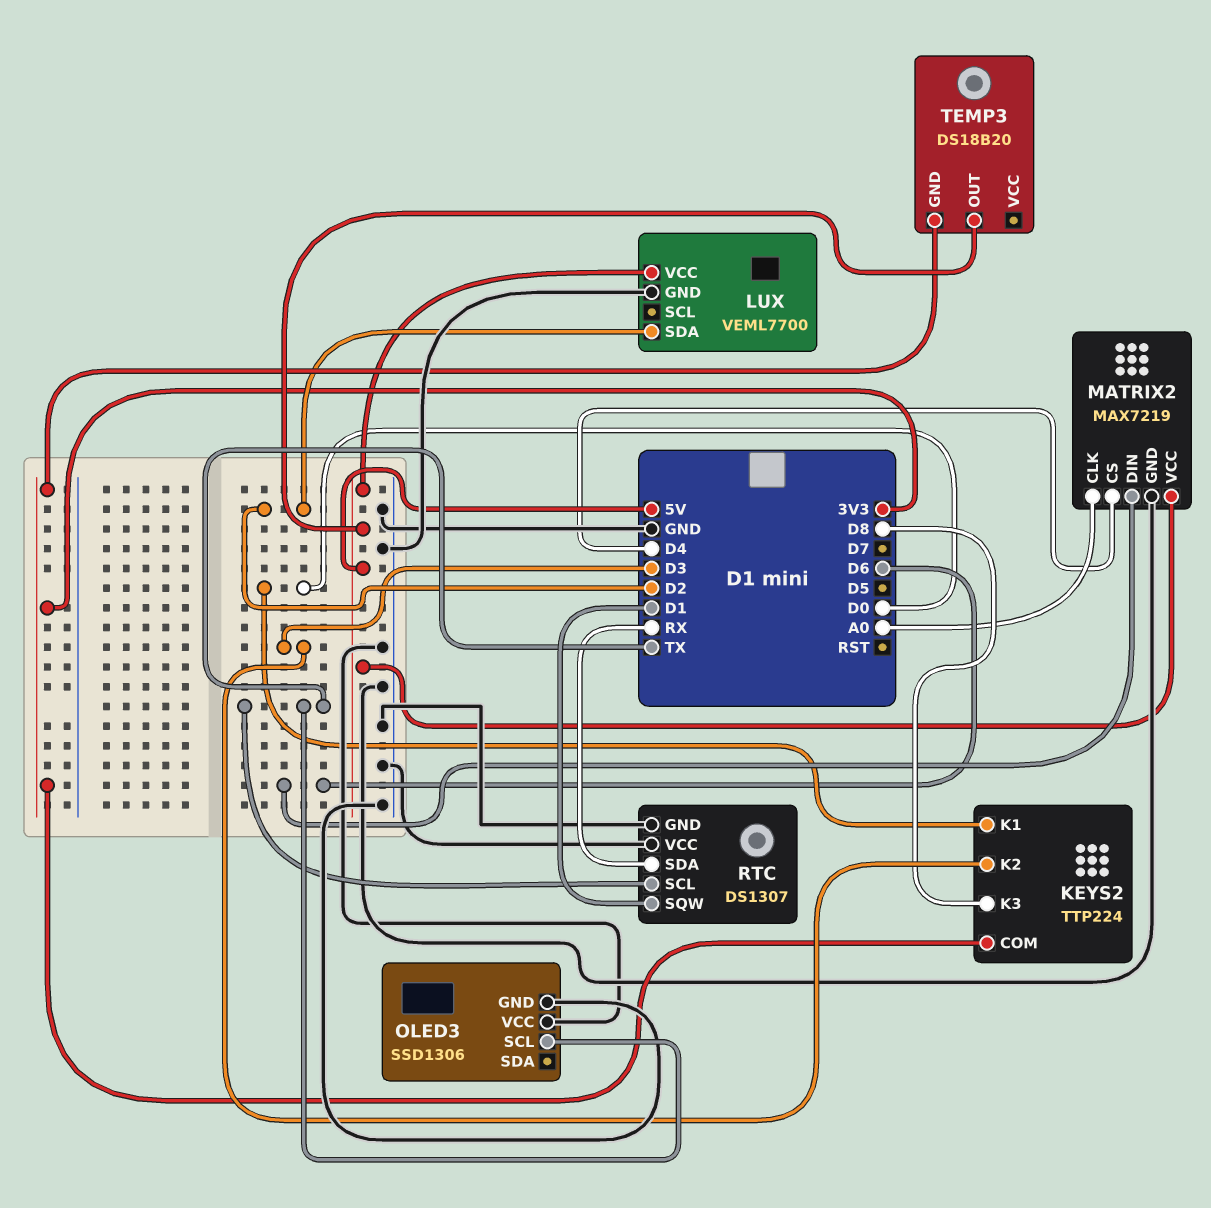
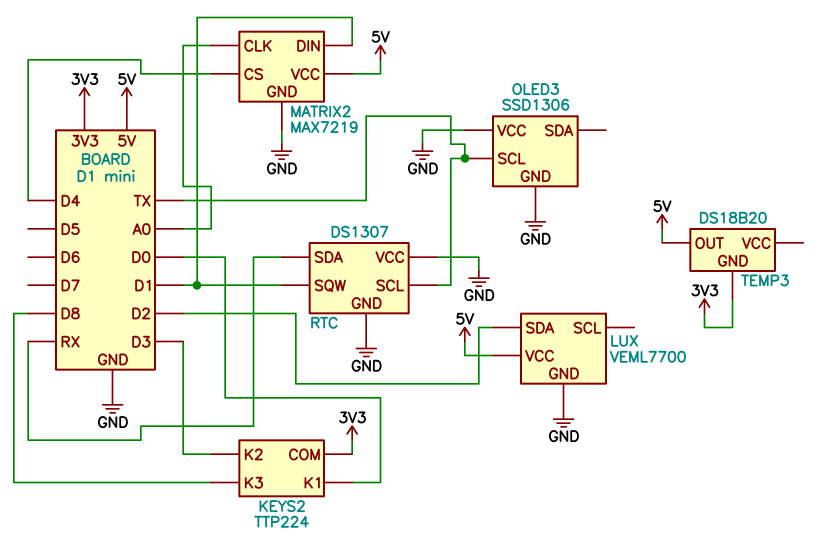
MATRIX2 pin DIN: D6 -> D1

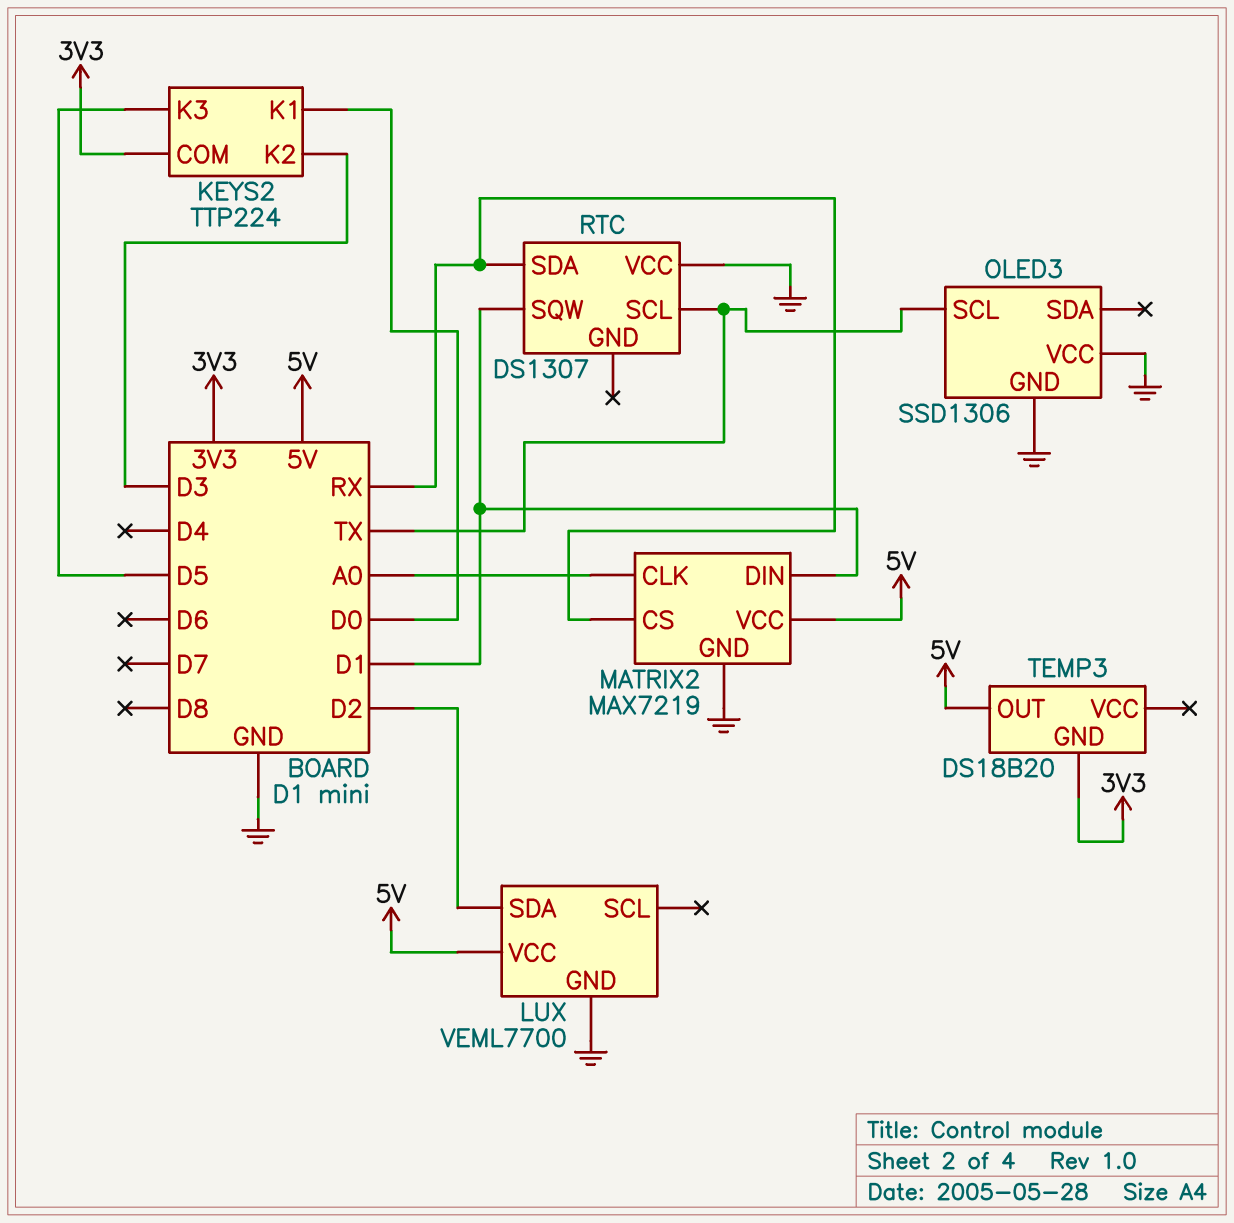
KEYS2 pin K3: D8 -> D5
MATRIX2 pin CS: D4 -> RX
RTC pin GND: GND -> none

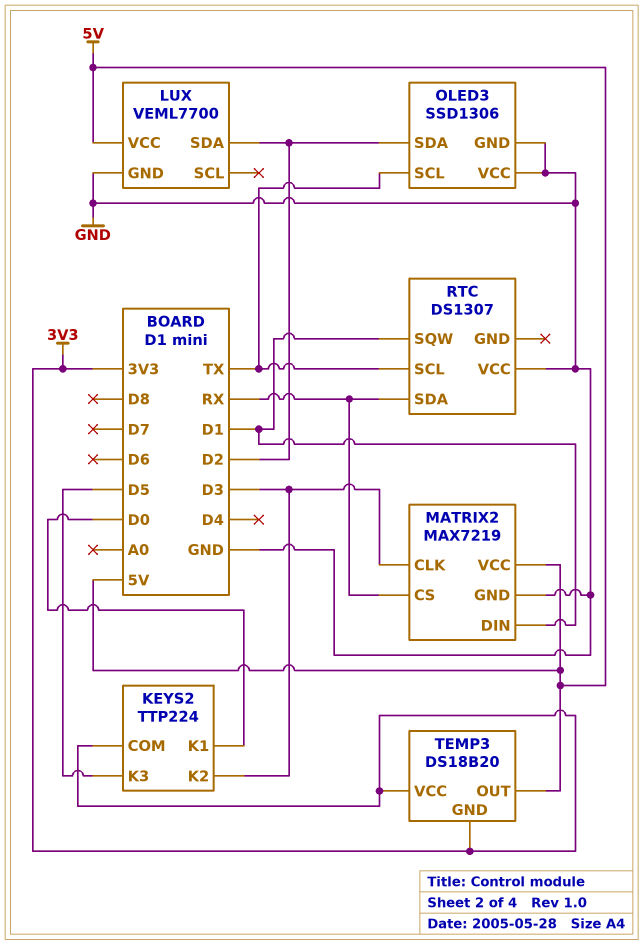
MATRIX2 pin CLK: A0 -> D3
OLED3 pin SDA: none -> D2
TEMP3 pin VCC: none -> 3V3

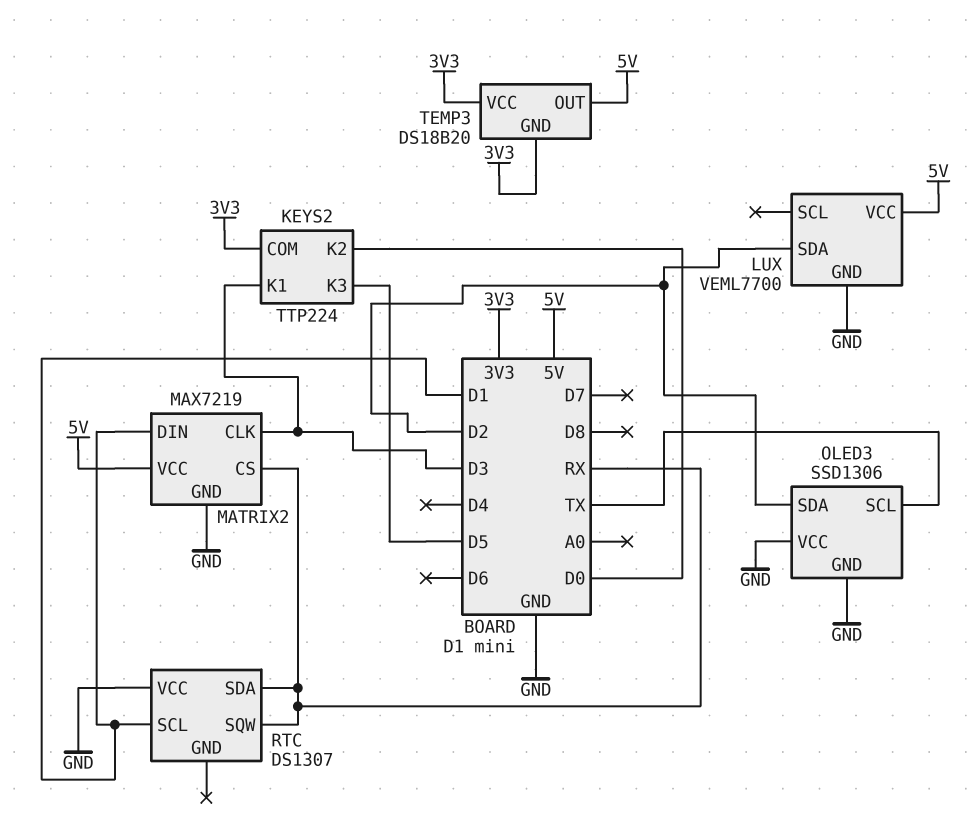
KEYS2 pin K1: D0 -> D3
KEYS2 pin K2: D3 -> D0
RTC pin SCL: TX -> D1
RTC pin SQW: D1 -> RX

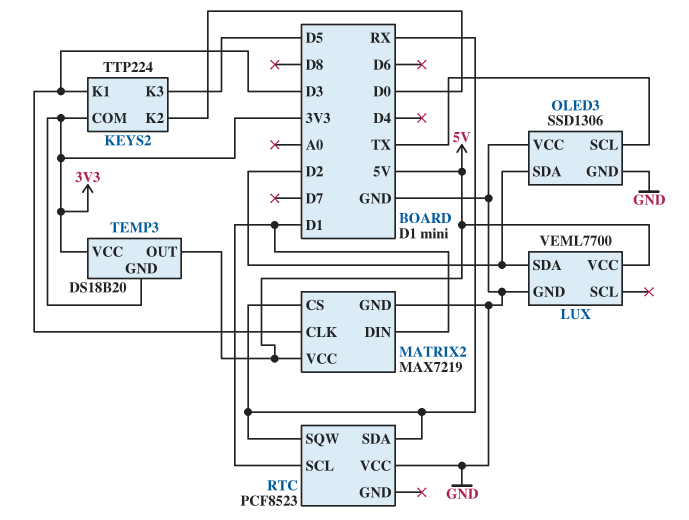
RTC: DS1307 -> PCF8523

